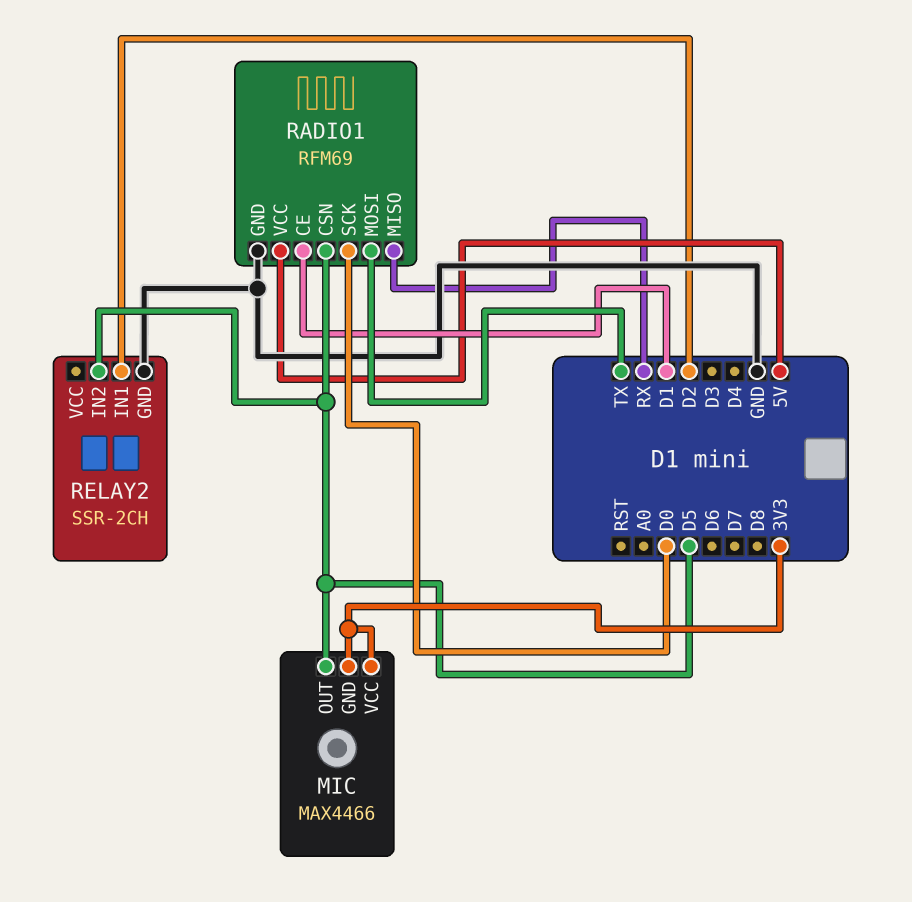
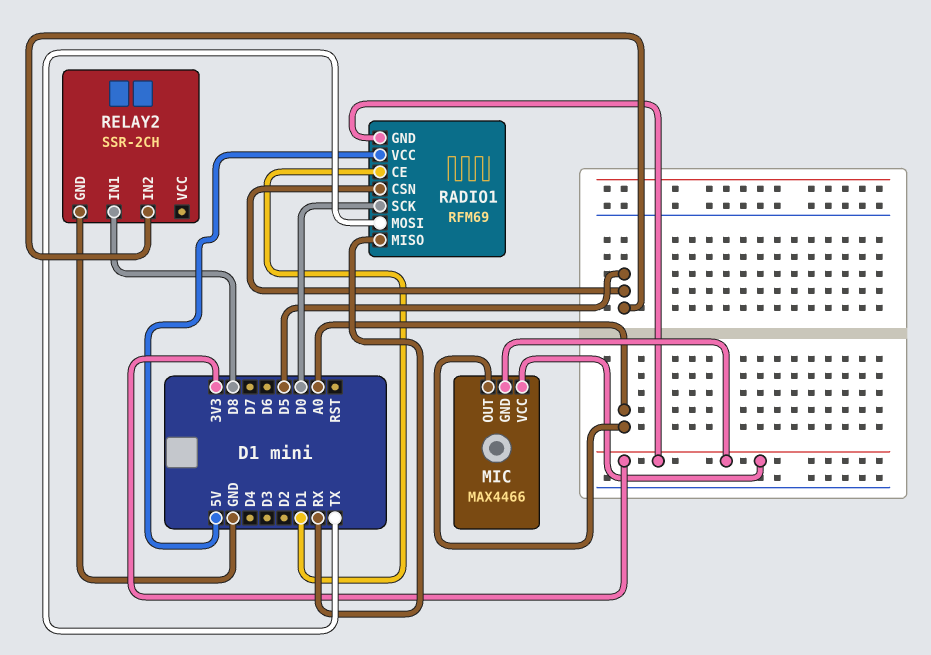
MIC pin OUT: D5 -> A0
RADIO1 pin GND: GND -> 3V3
RELAY2 pin IN1: D2 -> D8

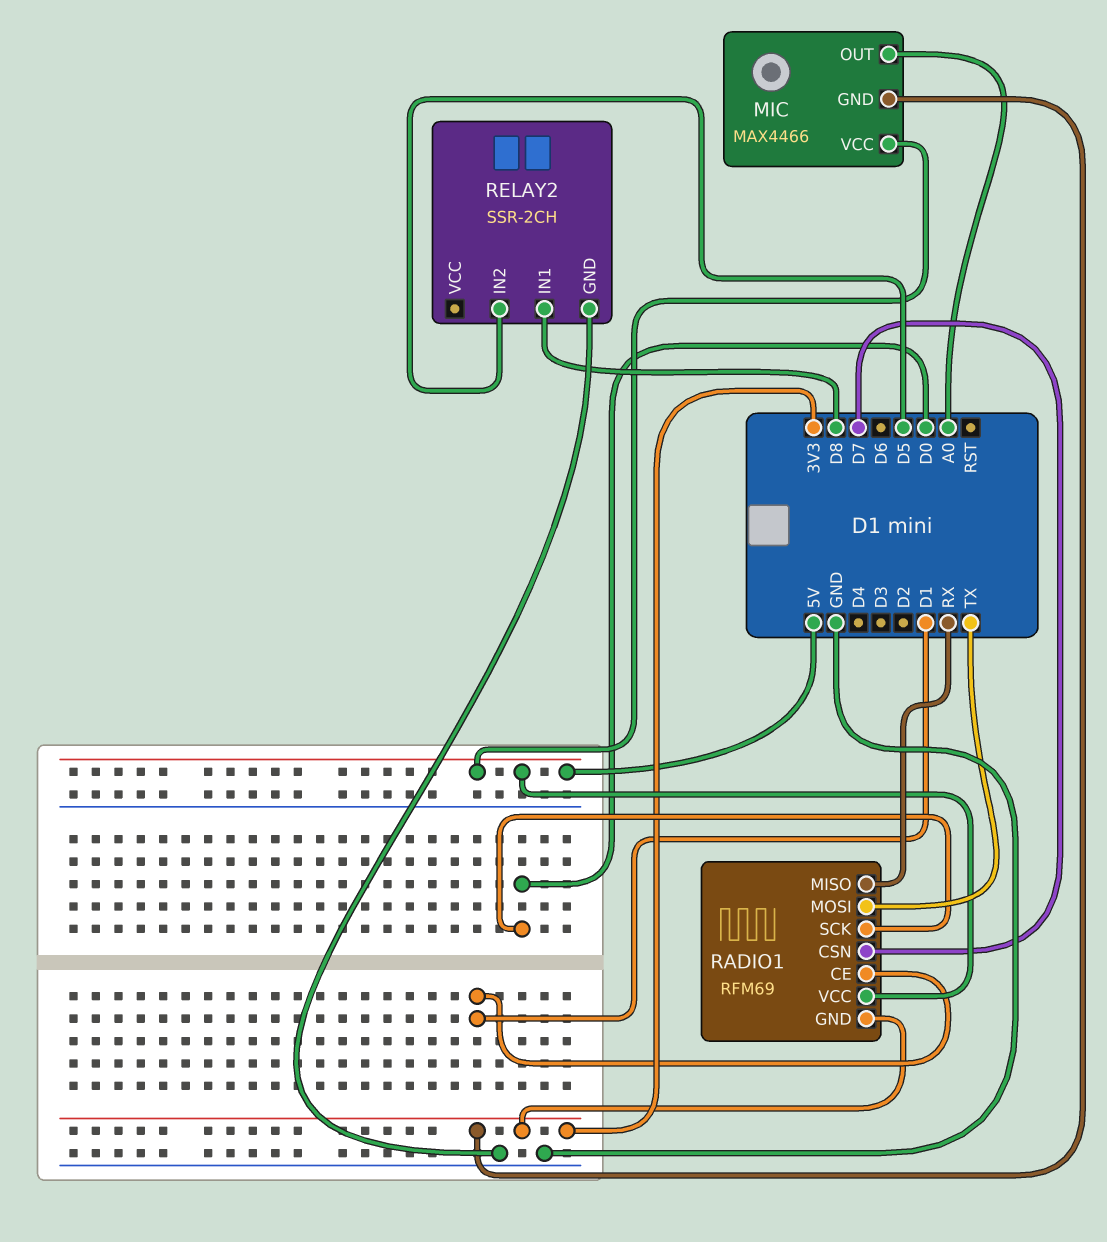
MIC pin VCC: 3V3 -> 5V
RADIO1 pin CSN: D5 -> D7

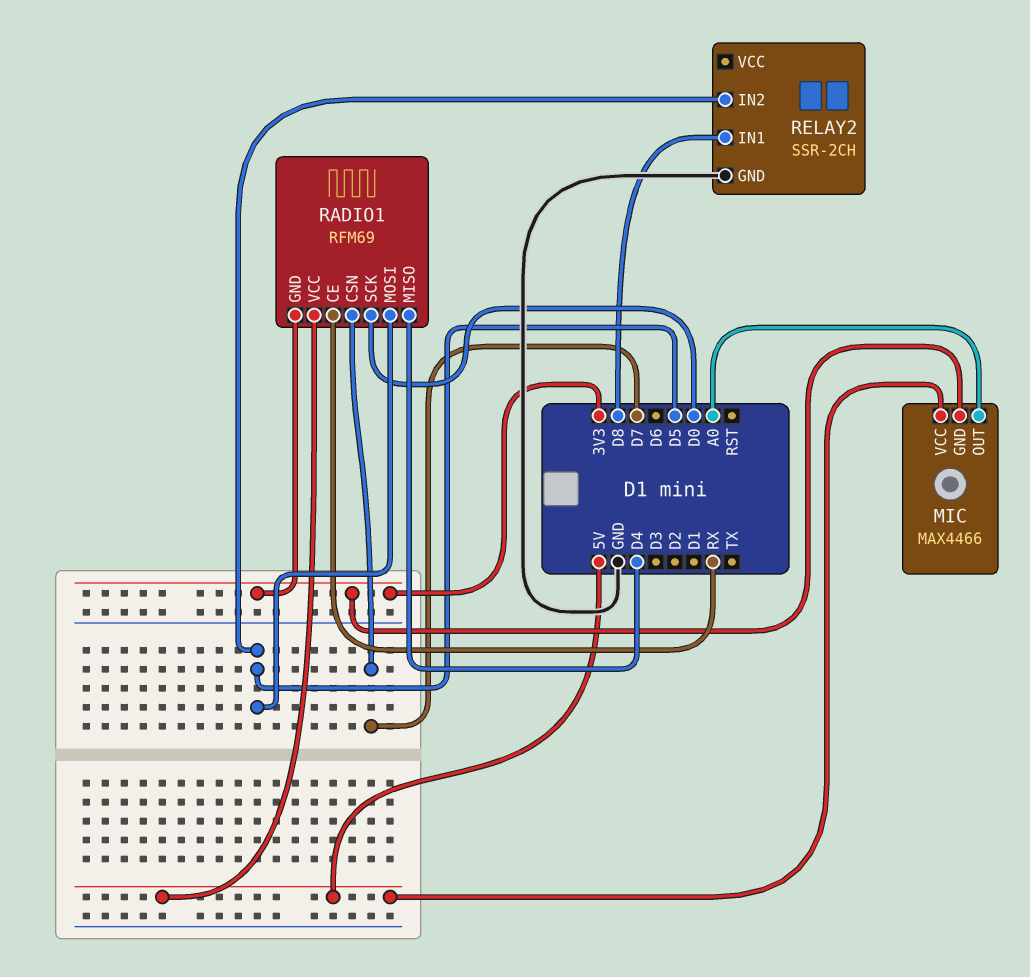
RADIO1 pin CE: D1 -> RX
RADIO1 pin MISO: RX -> D4
RADIO1 pin MOSI: TX -> D5

